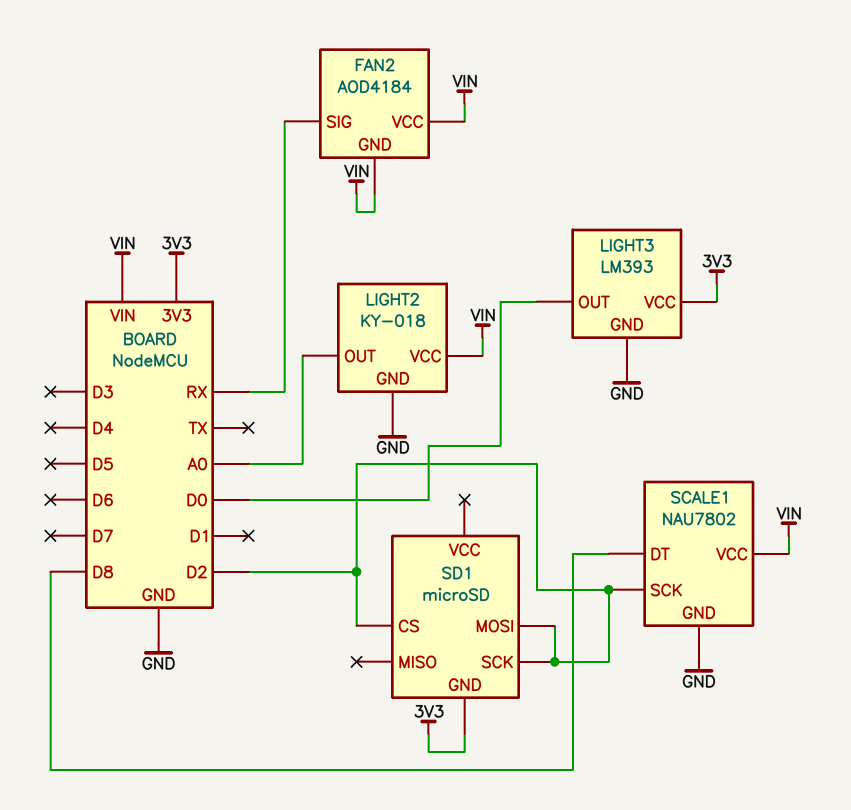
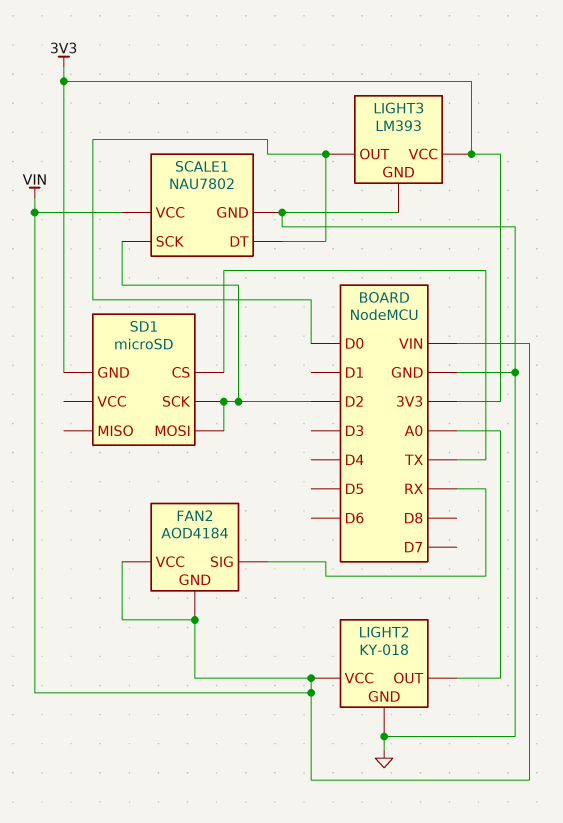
SCALE1 pin DT: D8 -> D0
SD1 pin CS: D2 -> TX

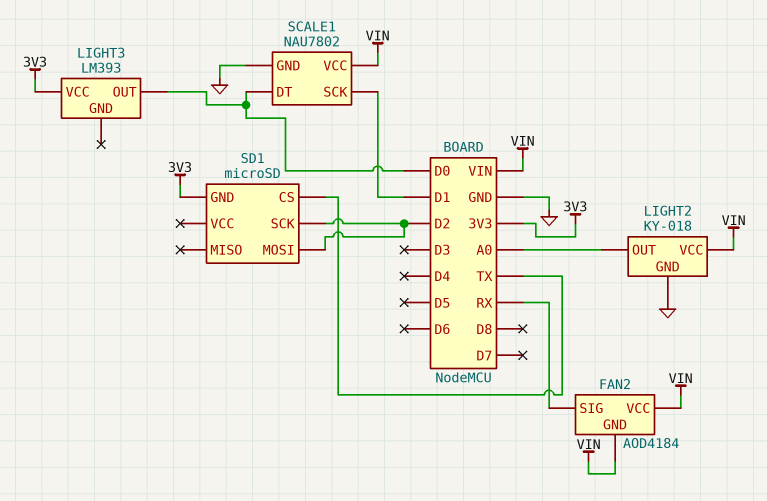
LIGHT3 pin GND: GND -> none
SCALE1 pin SCK: D2 -> D1

